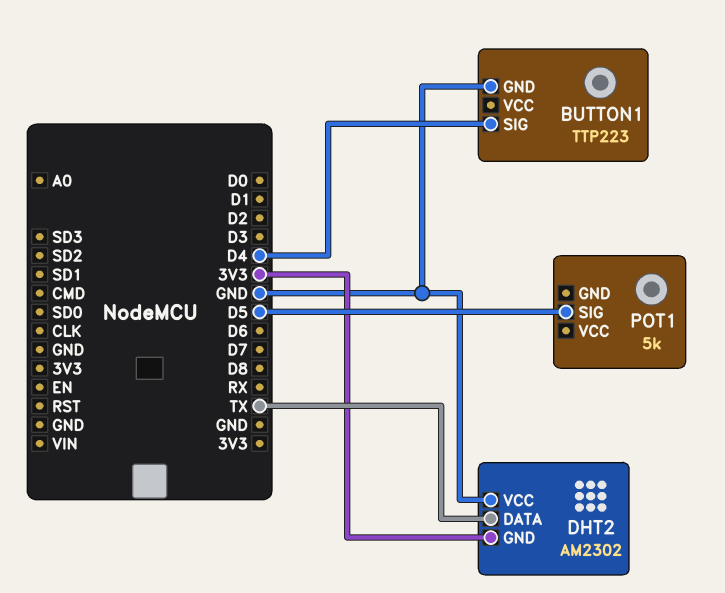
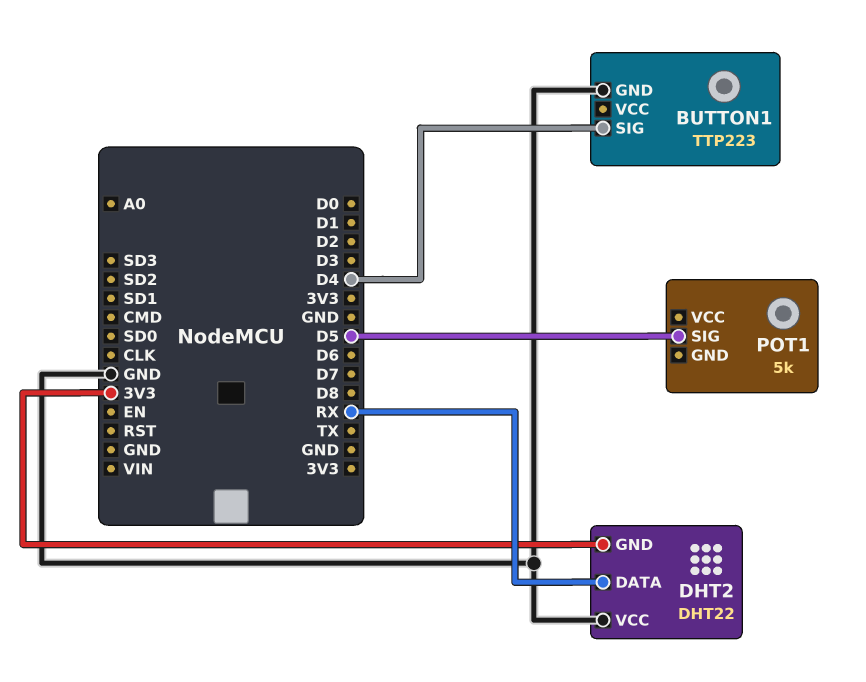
DHT2: AM2302 -> DHT22
DHT2 pin DATA: TX -> RX

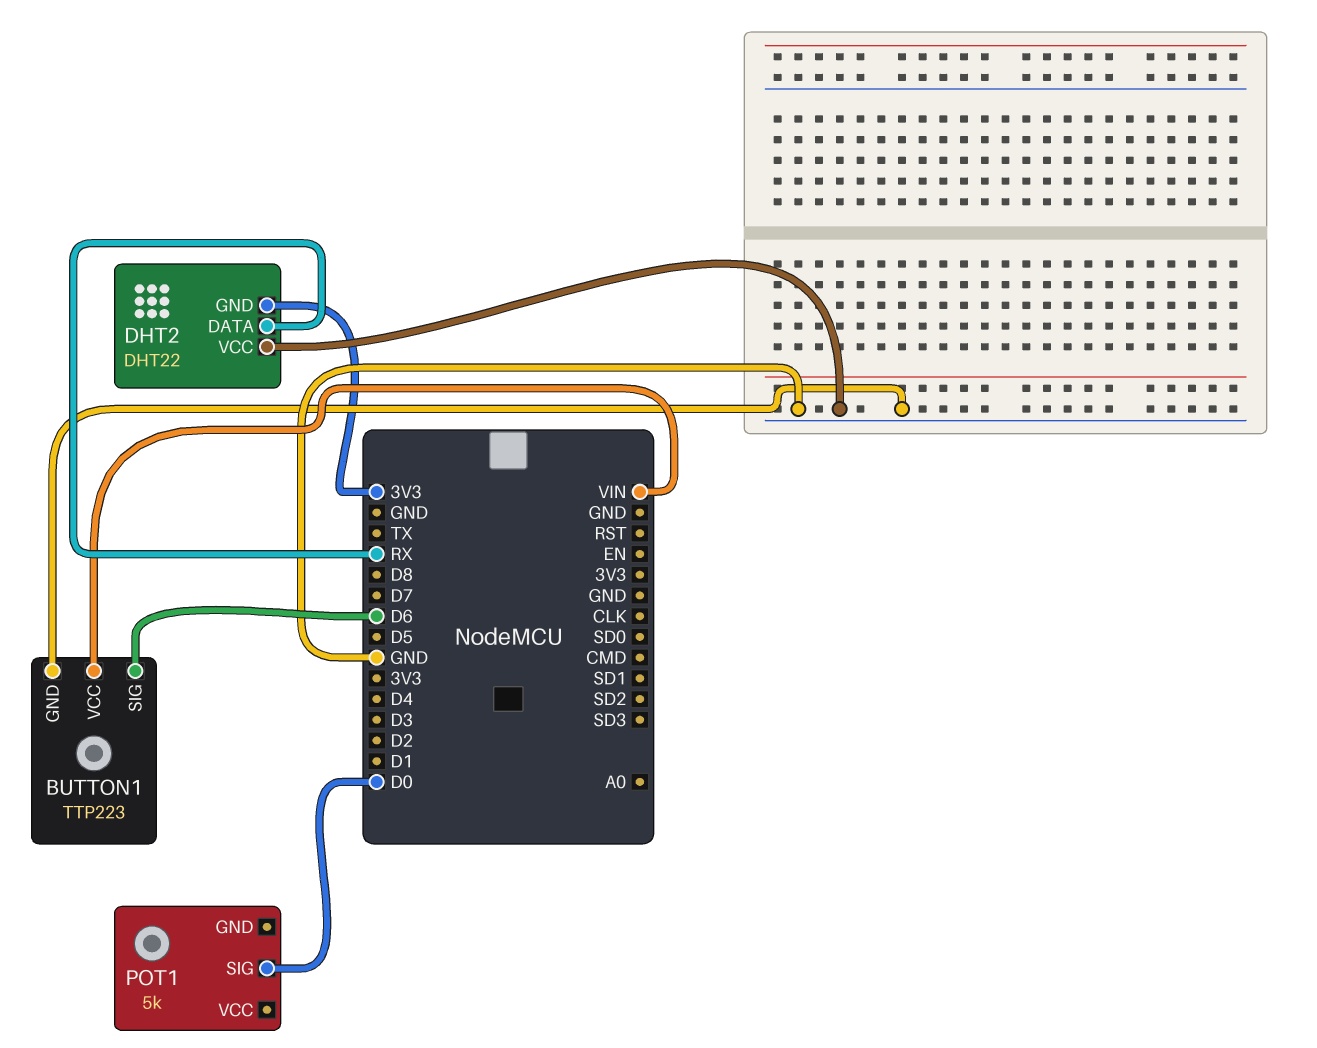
BUTTON1 pin SIG: D4 -> D6
BUTTON1 pin VCC: none -> VIN
POT1 pin SIG: D5 -> D0

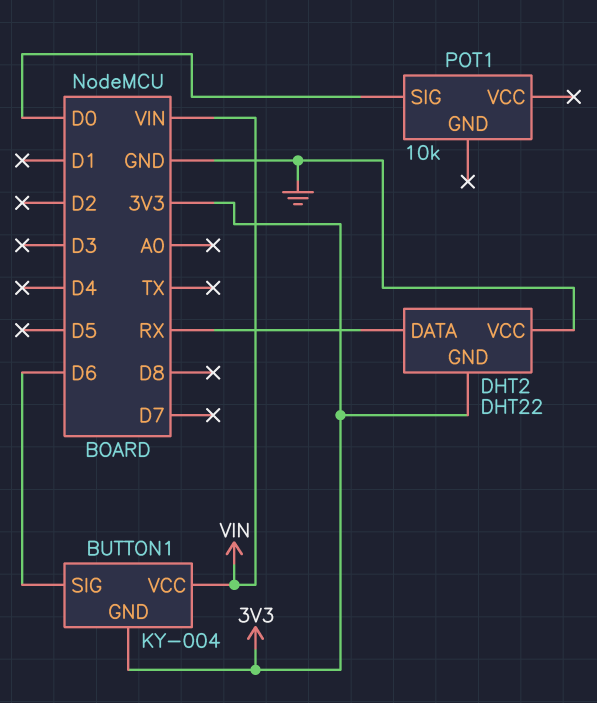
BUTTON1: TTP223 -> KY-004
BUTTON1 pin GND: GND -> 3V3
POT1: 5k -> 10k

